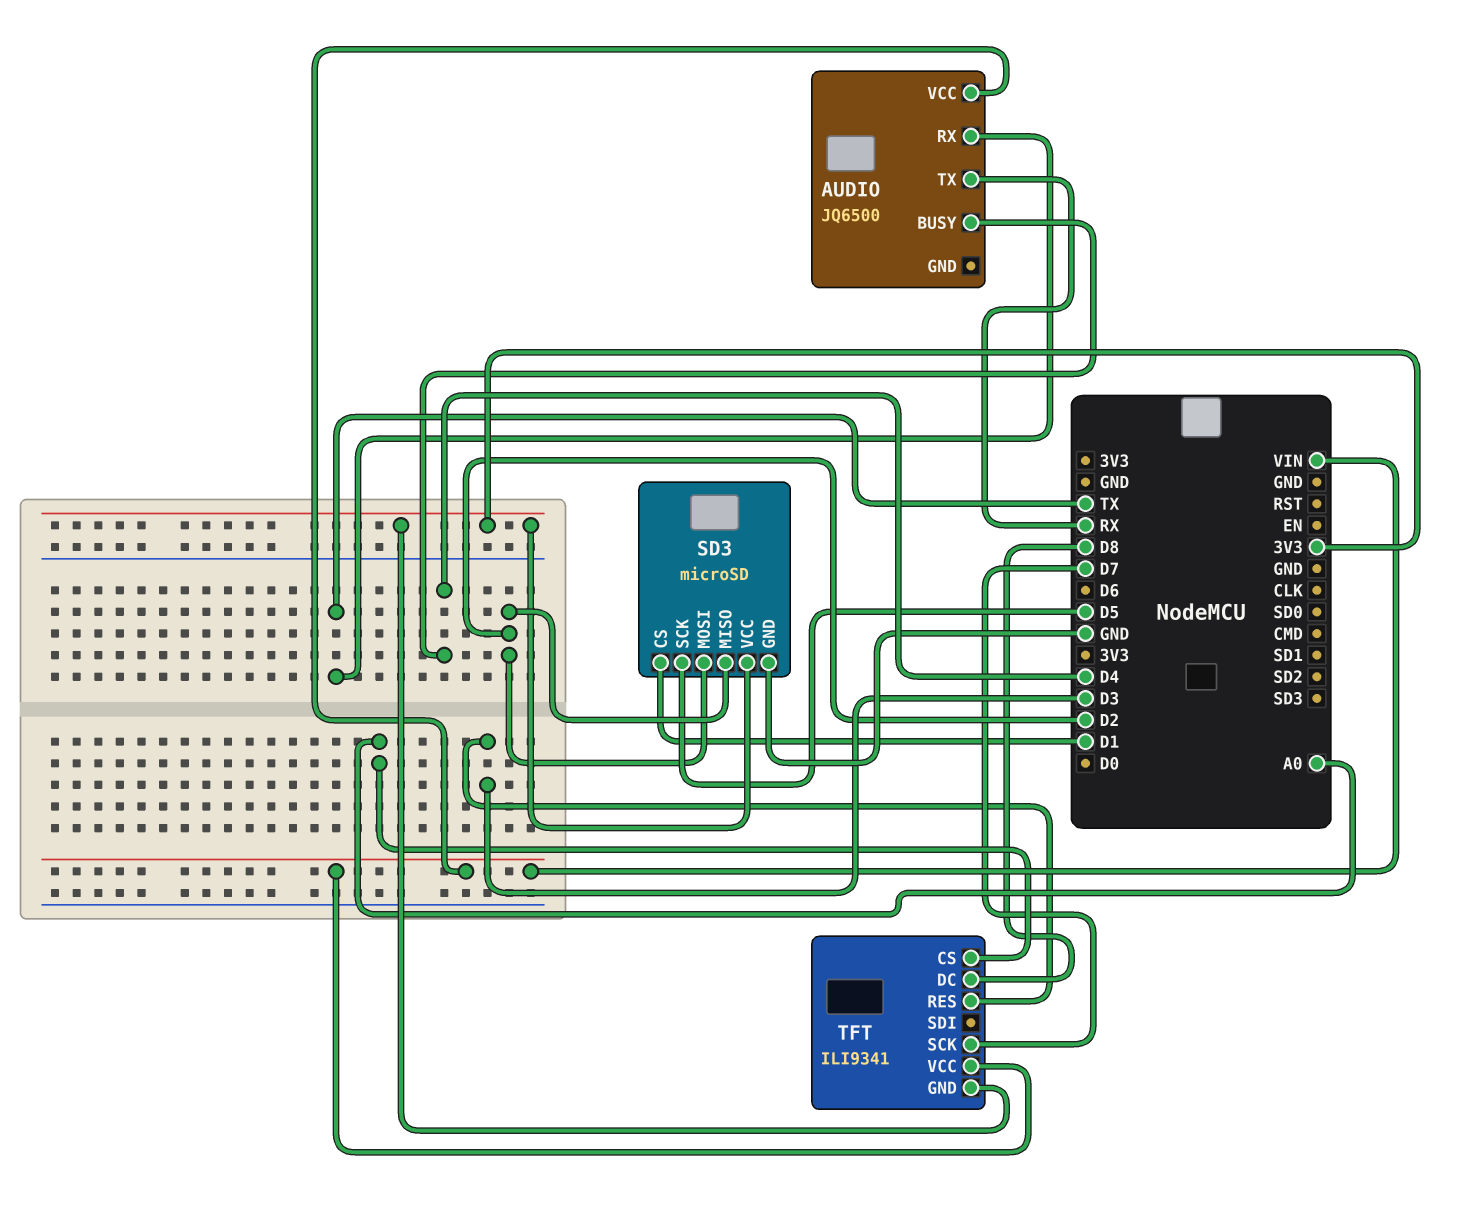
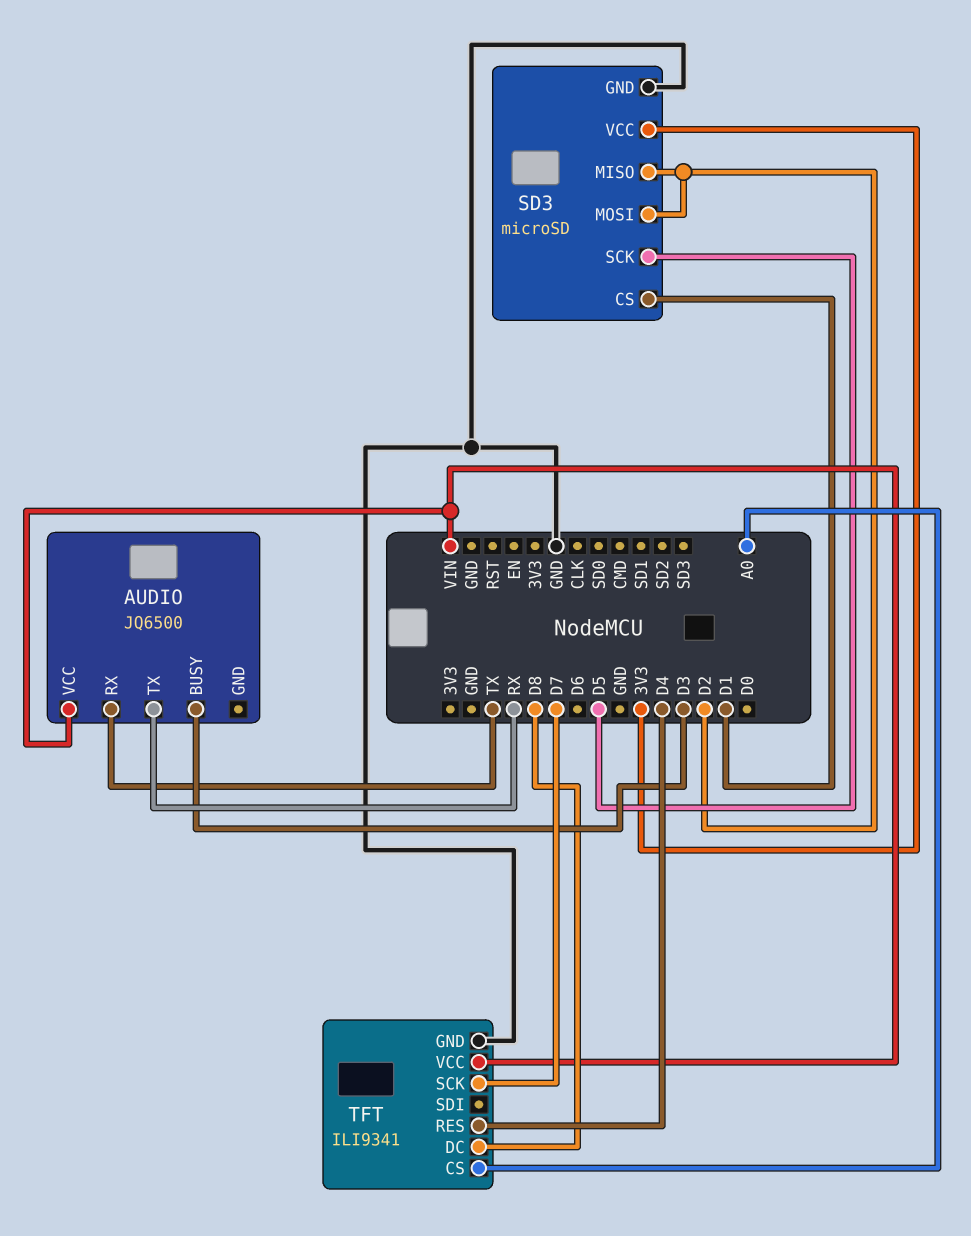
AUDIO pin BUSY: D4 -> D3
TFT pin GND: 3V3 -> GND
TFT pin RES: D3 -> D4

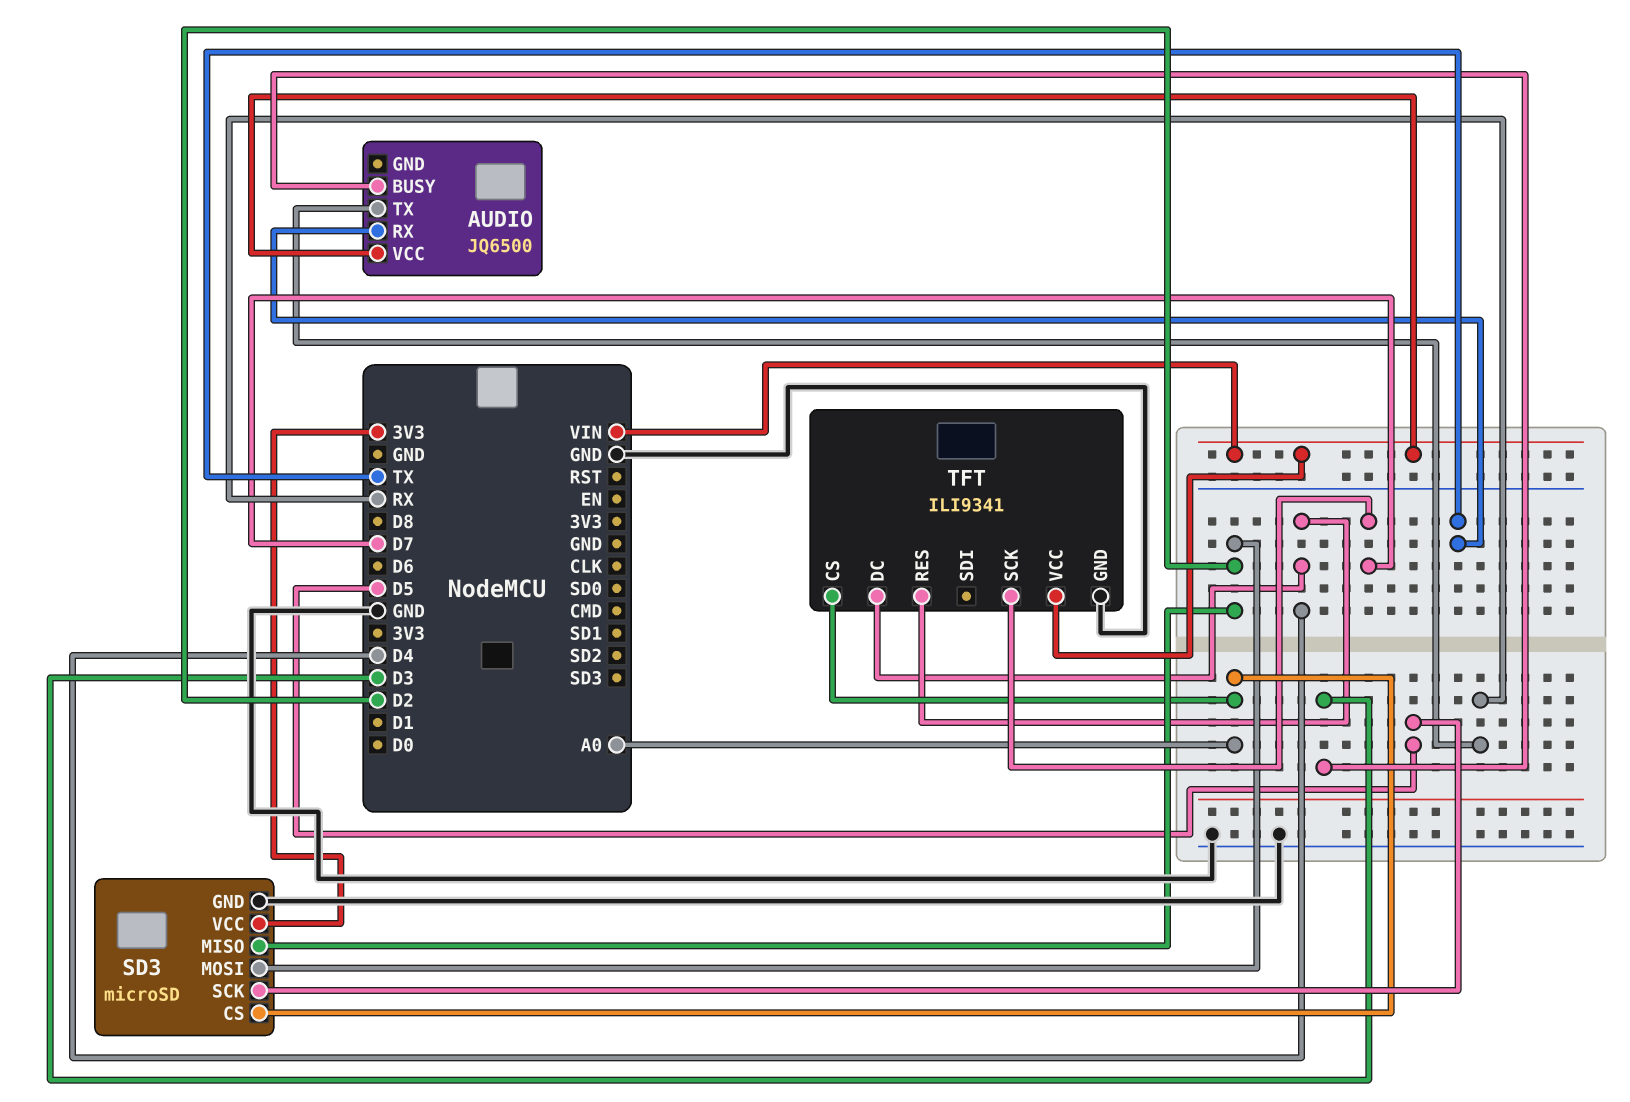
SD3 pin CS: D1 -> A0
TFT pin DC: D8 -> D4

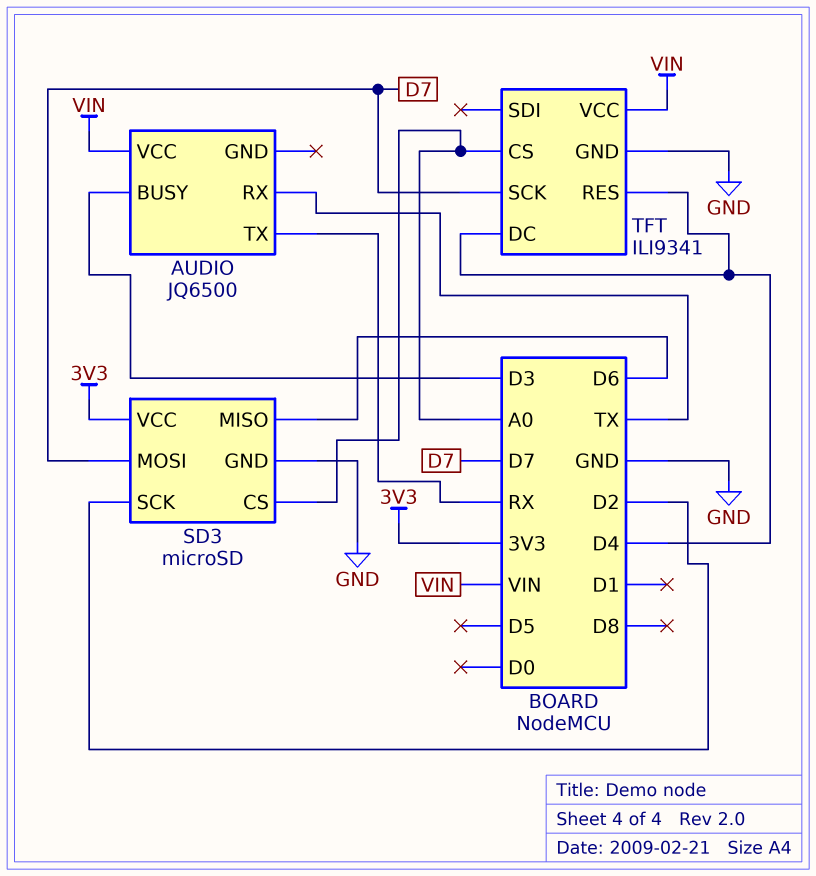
SD3 pin MISO: D2 -> D6
SD3 pin MOSI: D2 -> D7
SD3 pin SCK: D5 -> D2

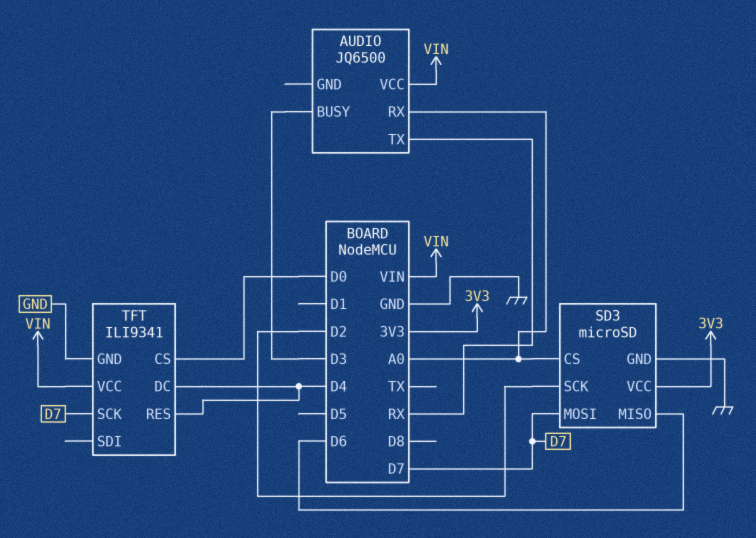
AUDIO pin RX: TX -> A0
TFT pin CS: A0 -> D0

